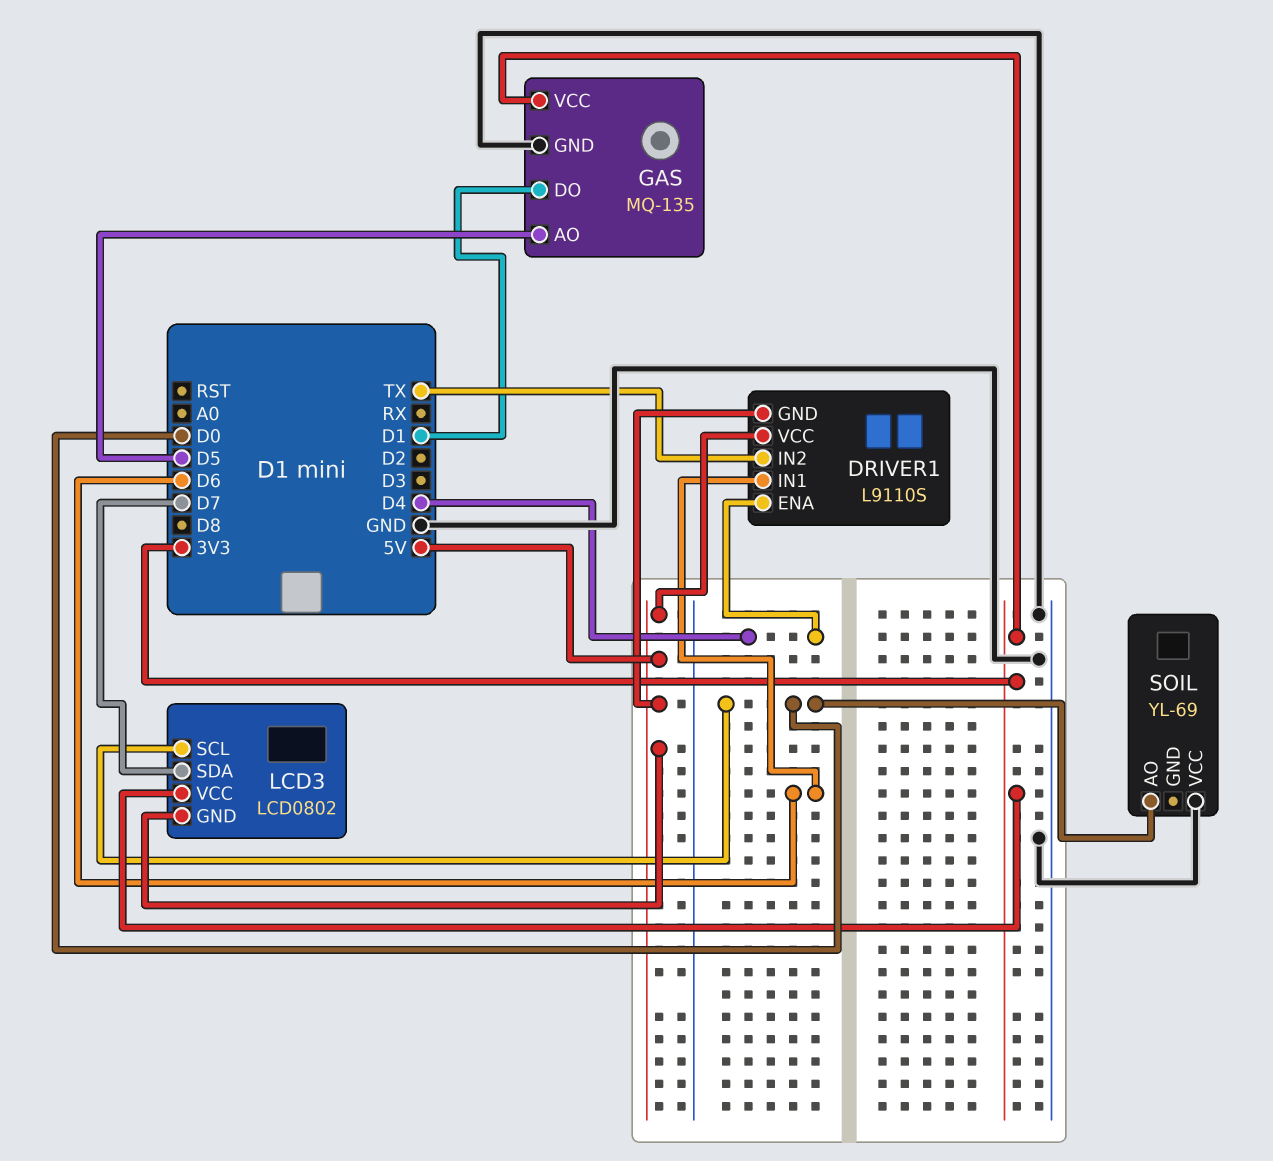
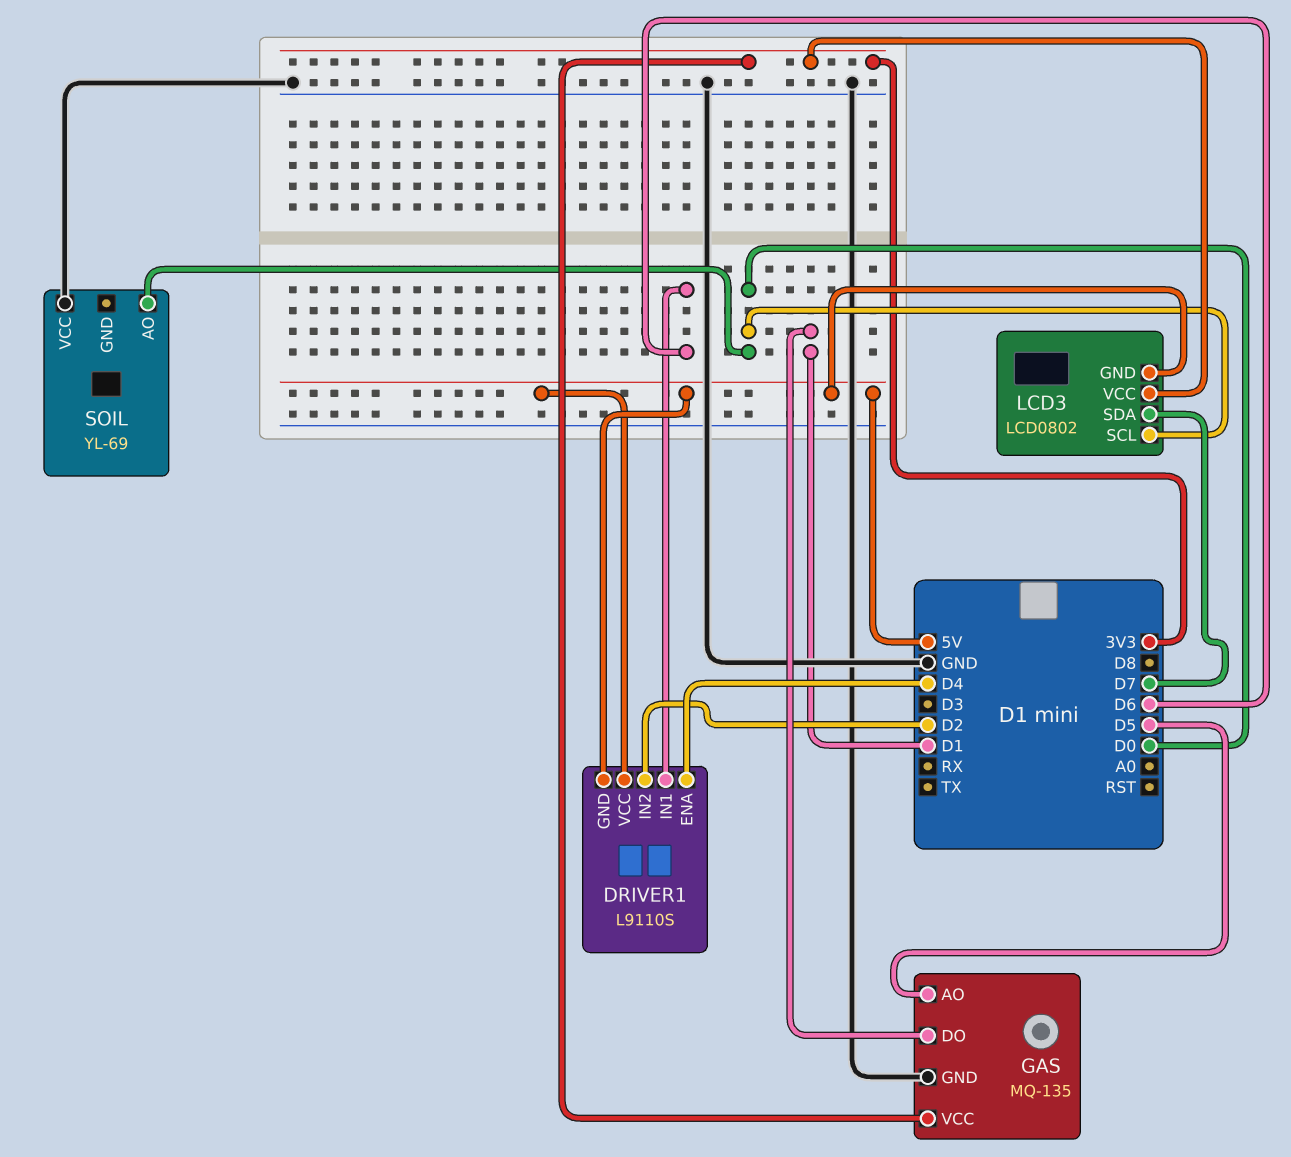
DRIVER1 pin IN2: TX -> D2

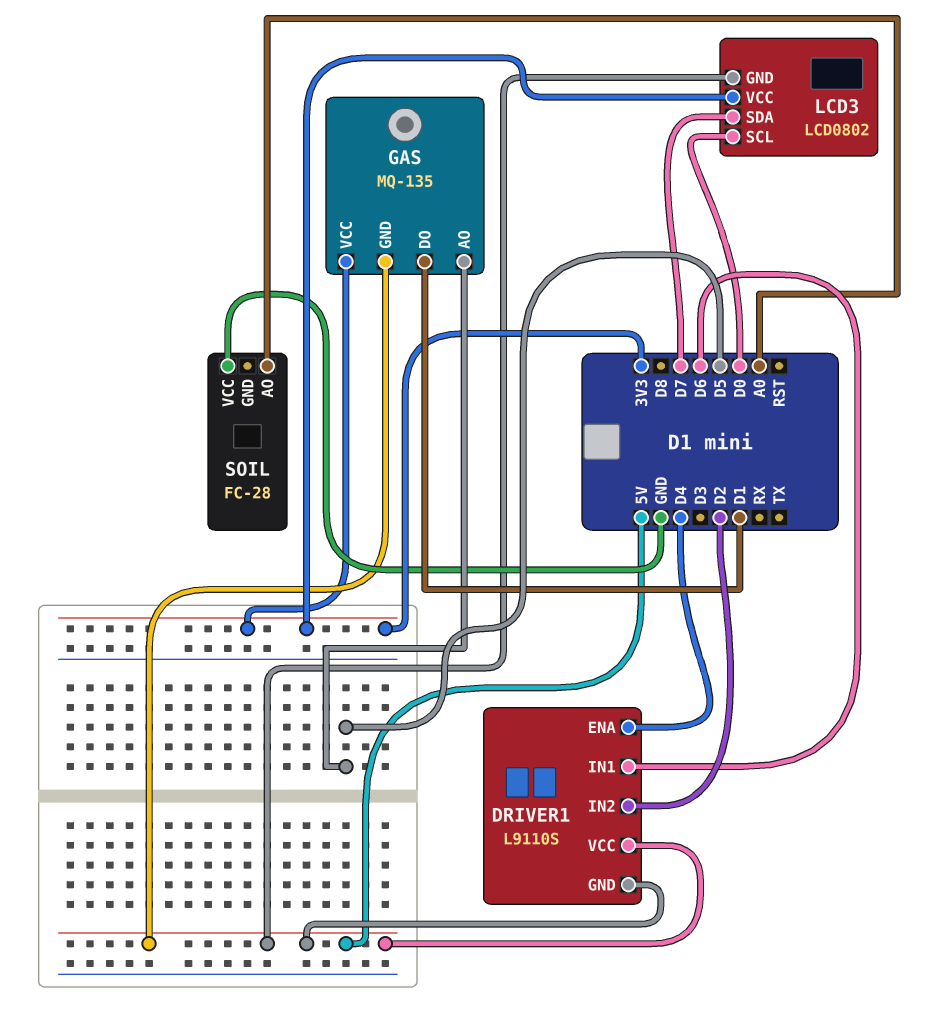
GAS pin GND: GND -> 5V
SOIL: YL-69 -> FC-28
SOIL pin AO: D0 -> A0

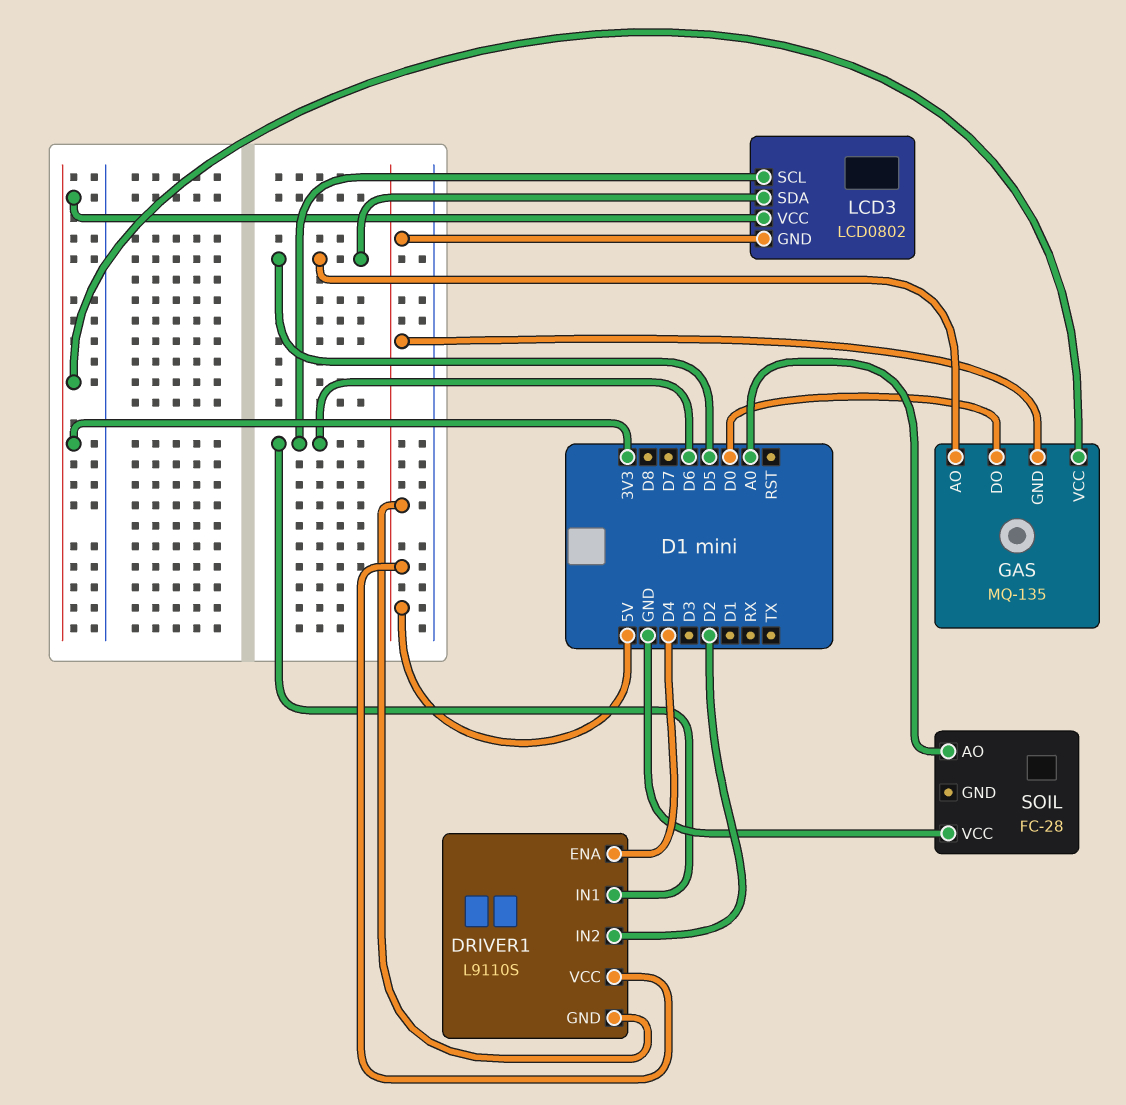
GAS pin DO: D1 -> D0
LCD3 pin SCL: D0 -> D6
LCD3 pin SDA: D7 -> D5

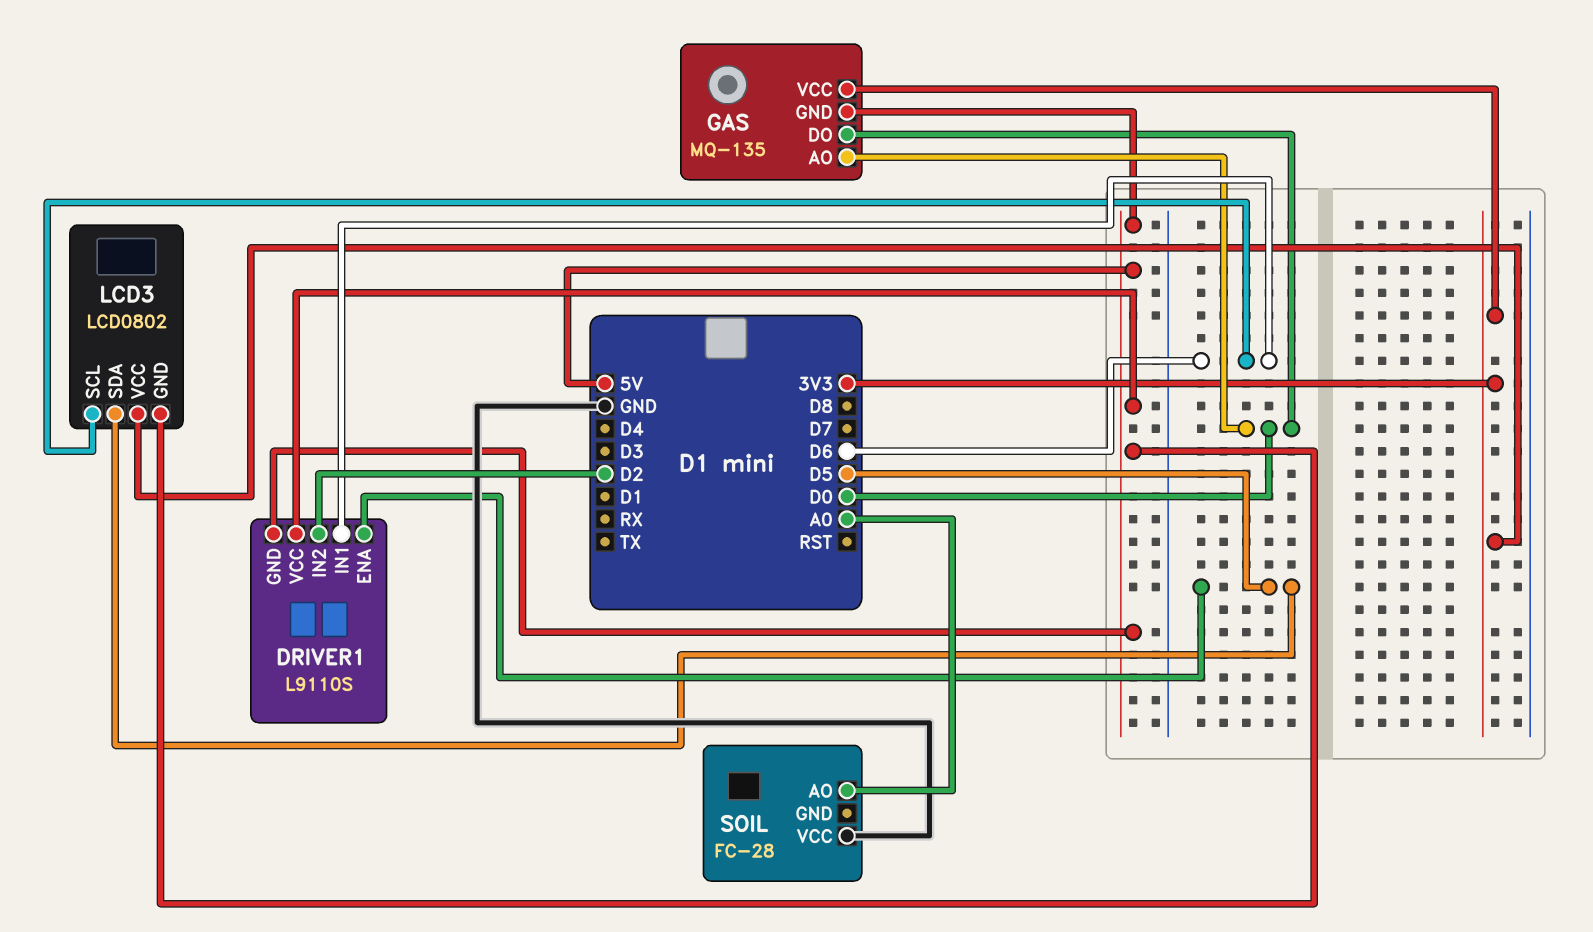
DRIVER1 pin ENA: D4 -> D5
GAS pin AO: D5 -> D0

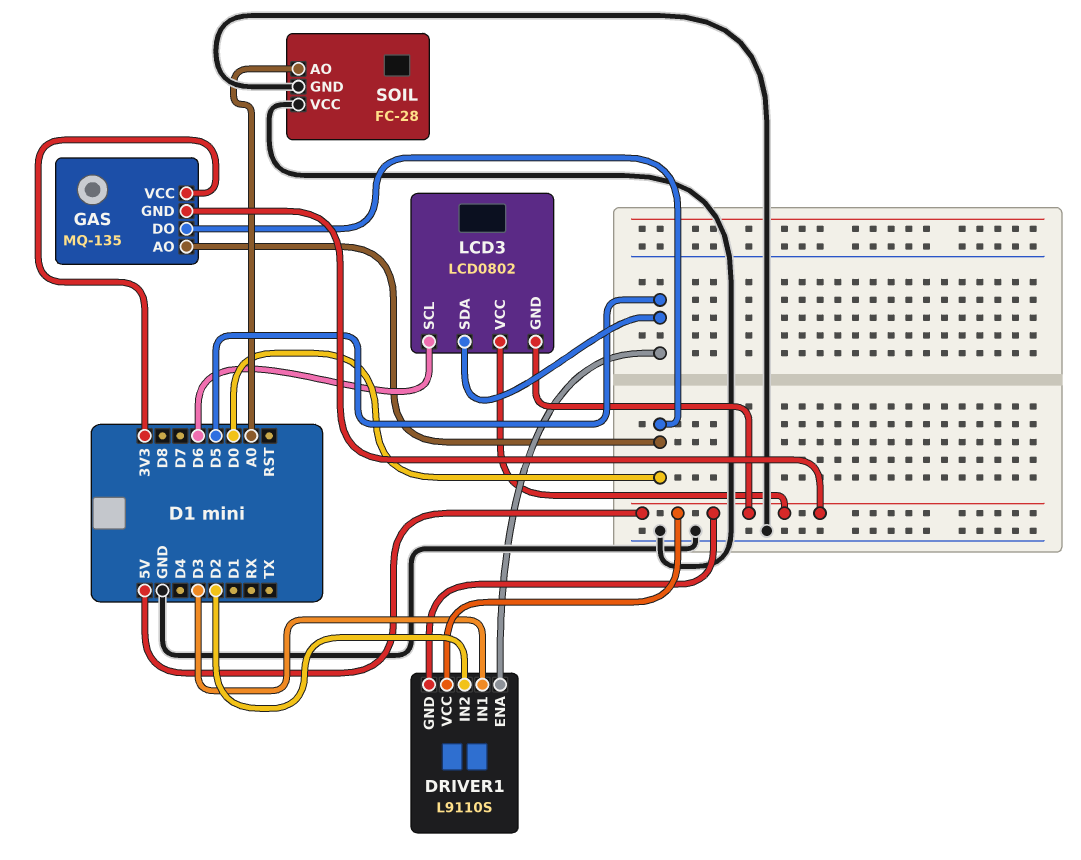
DRIVER1 pin IN1: D6 -> D3
LCD3 pin VCC: 3V3 -> 5V
SOIL pin GND: none -> GND

